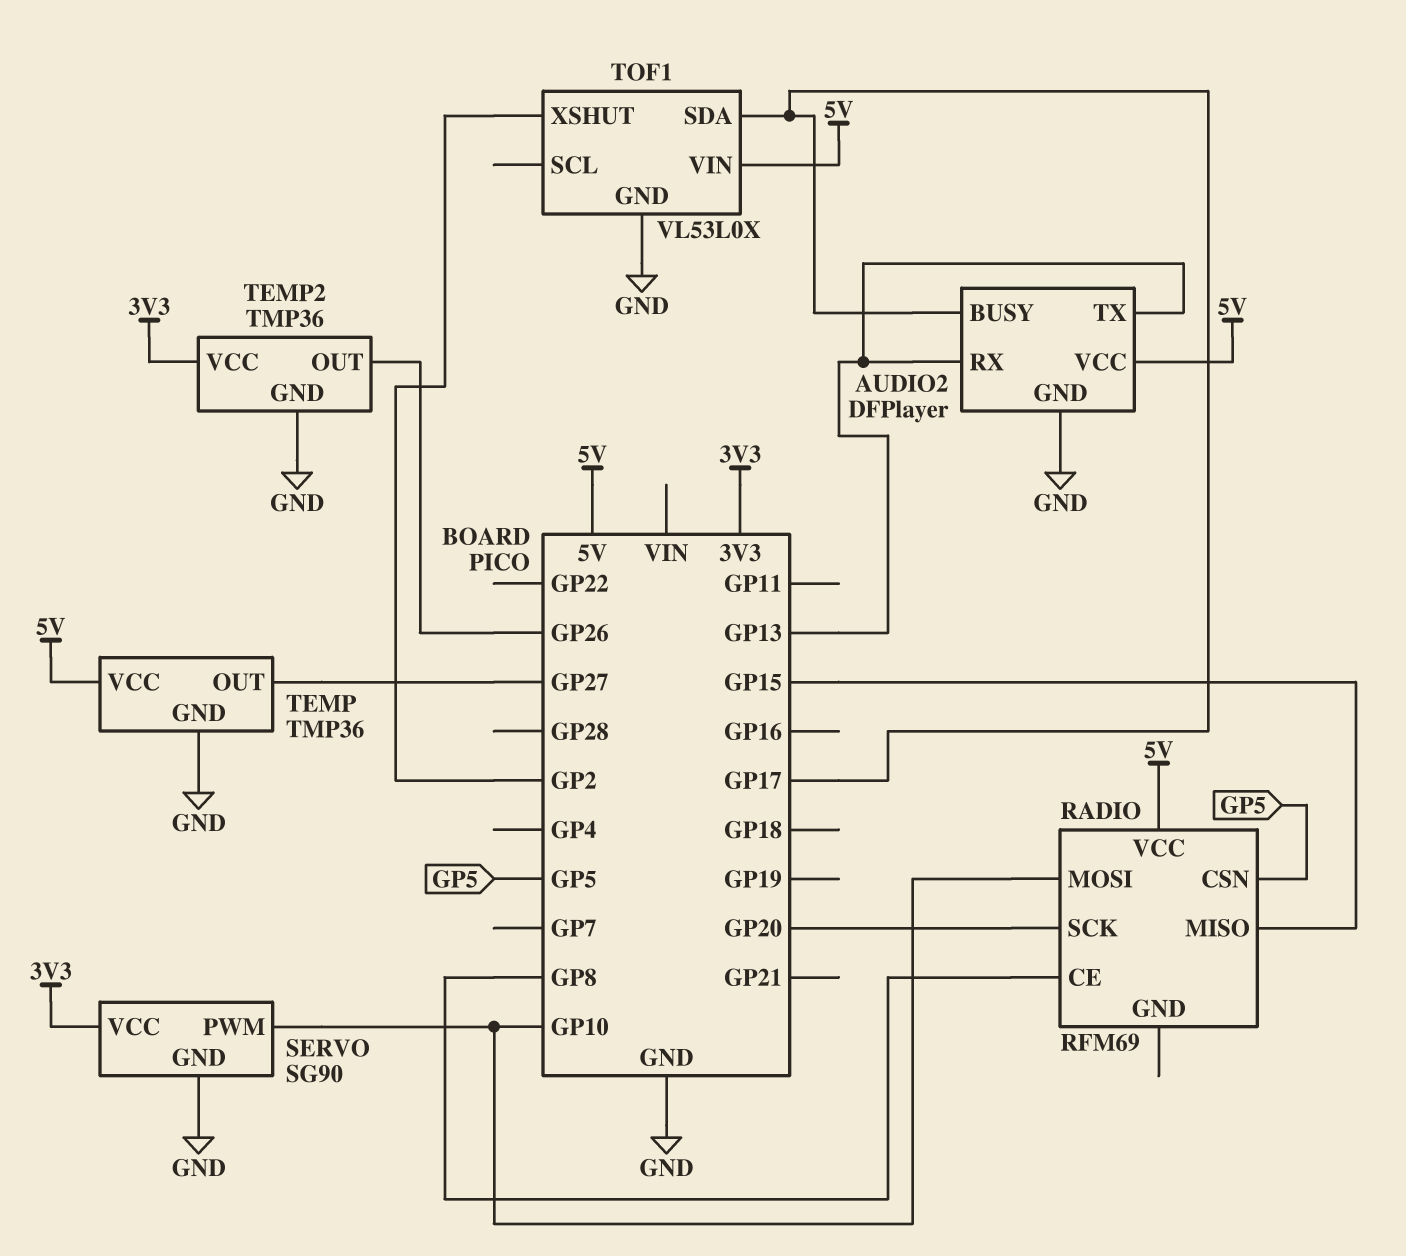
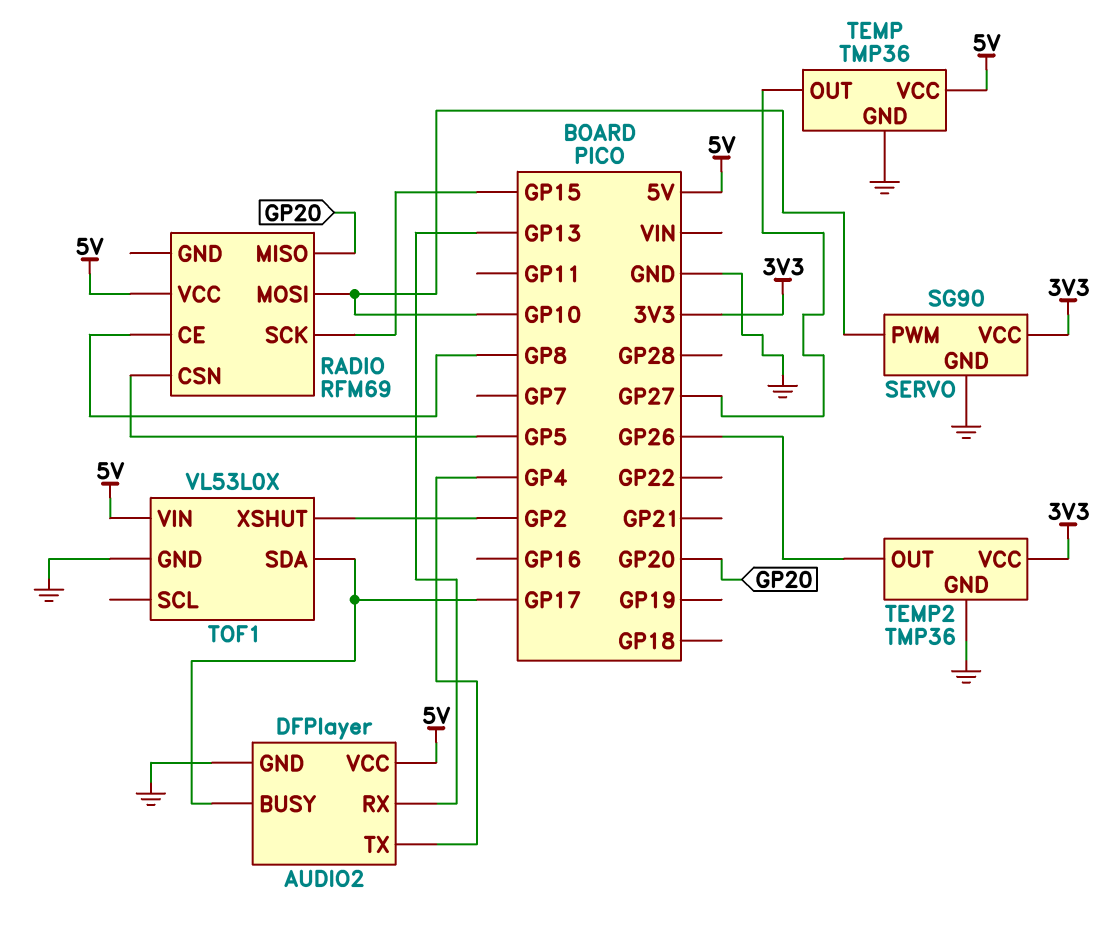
AUDIO2 pin TX: GP13 -> GP4
RADIO pin MISO: GP15 -> GP20
RADIO pin SCK: GP20 -> GP15

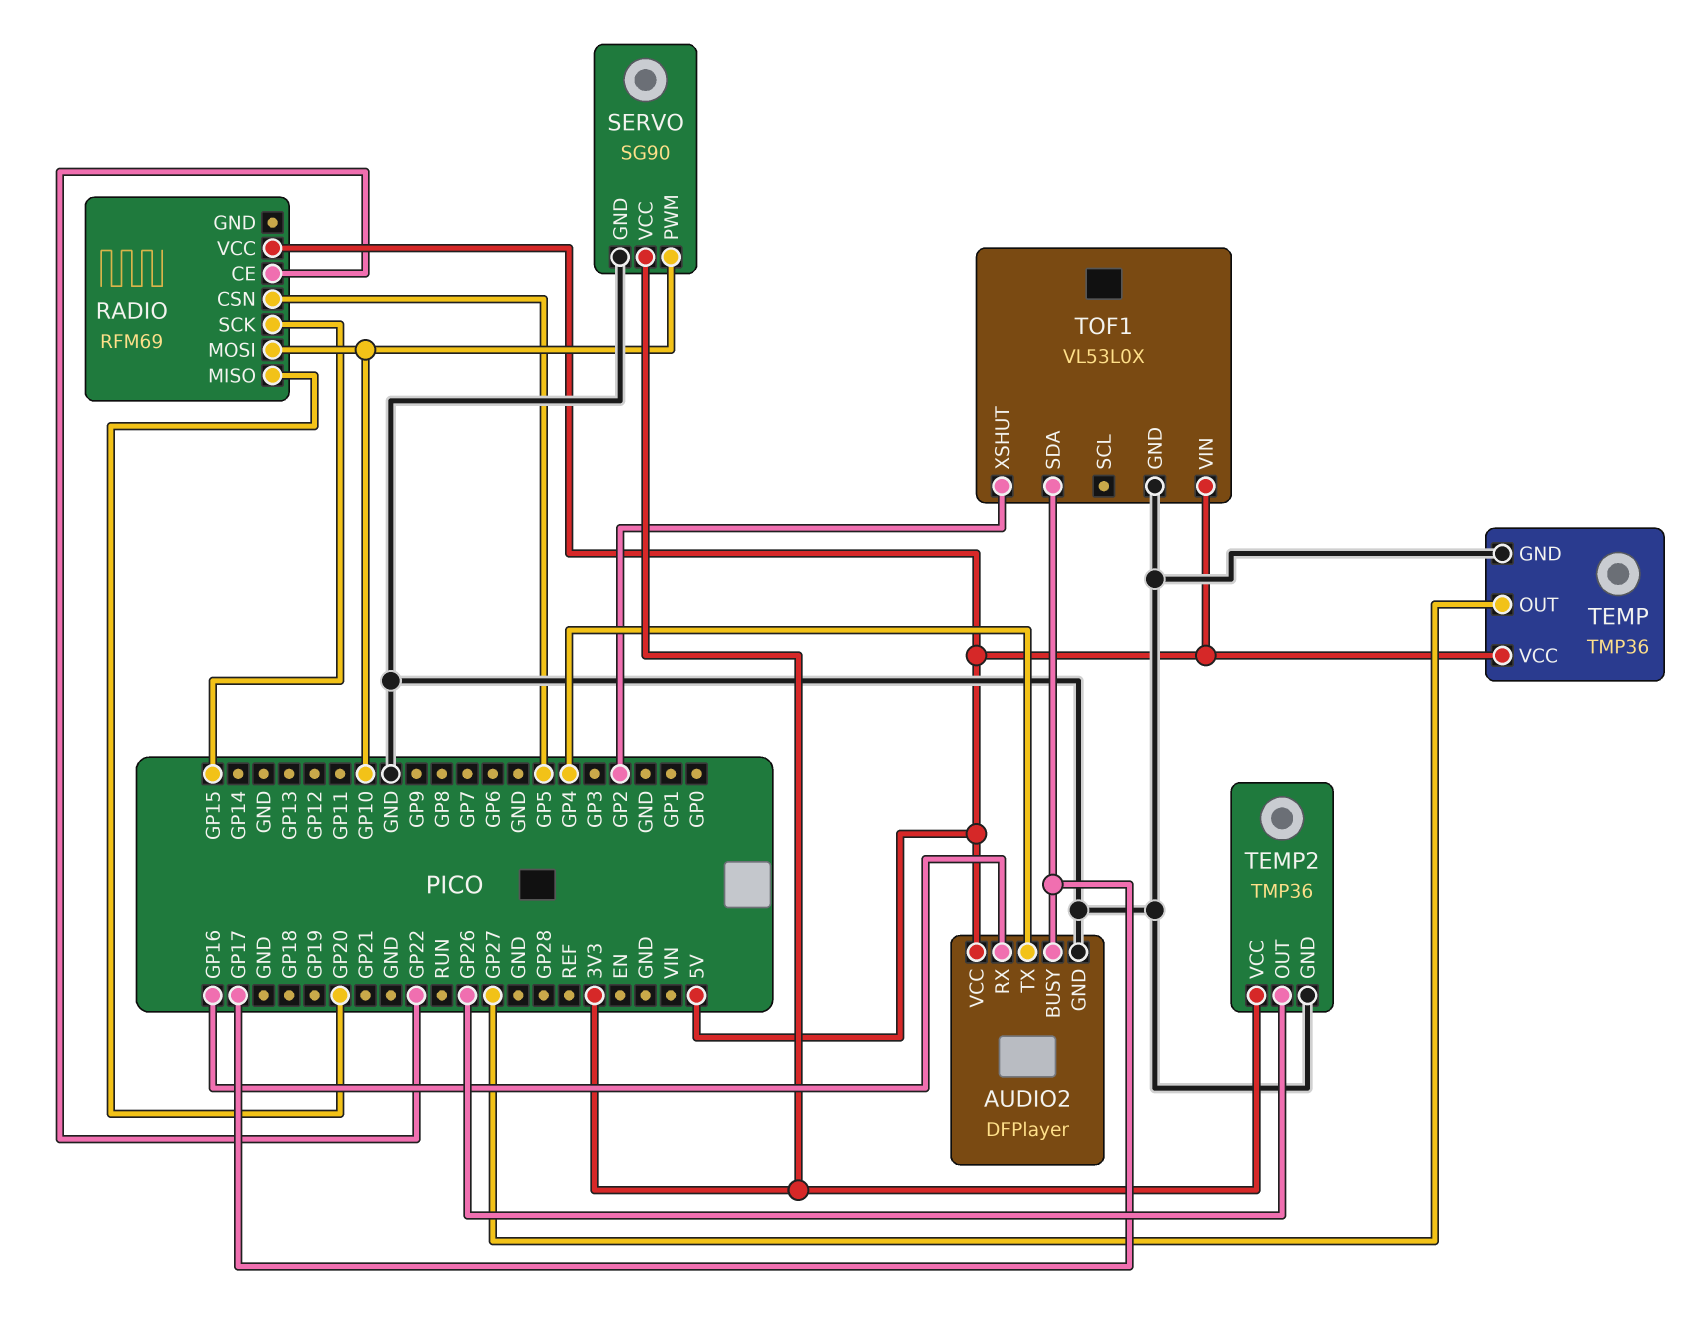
AUDIO2 pin RX: GP13 -> GP16
RADIO pin CE: GP8 -> GP22

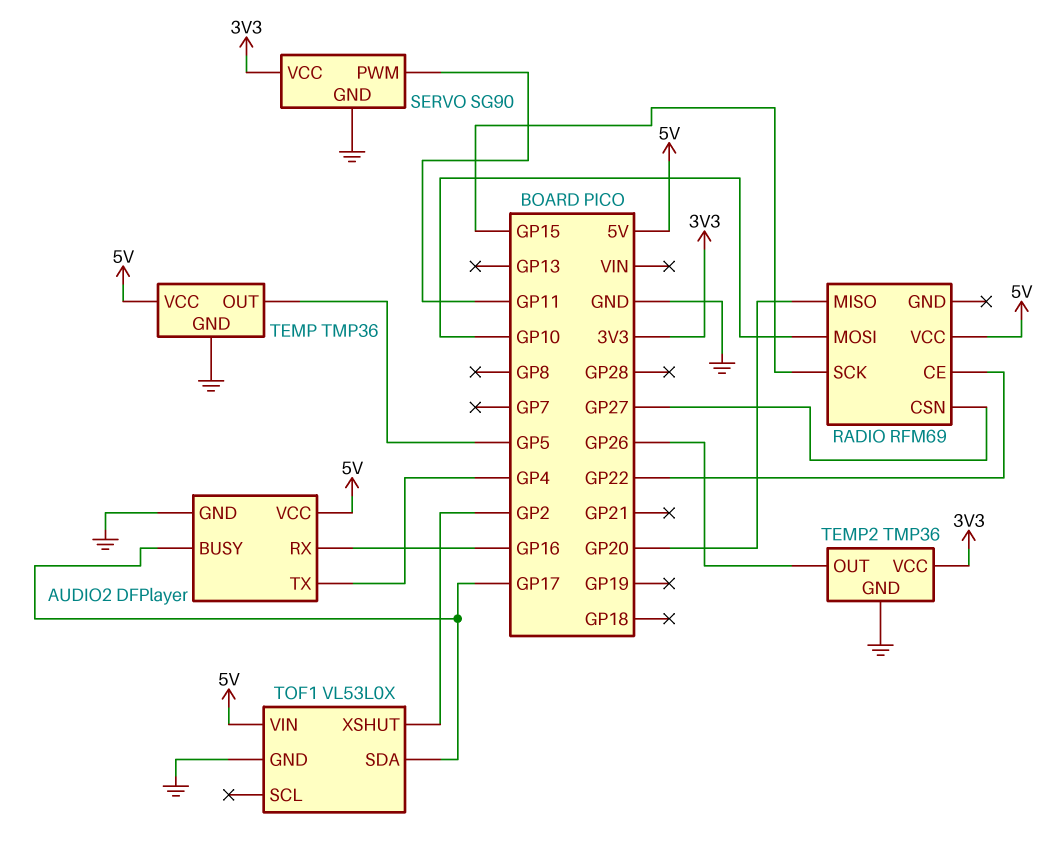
RADIO pin CSN: GP5 -> GP27
SERVO pin PWM: GP10 -> GP11
TEMP pin OUT: GP27 -> GP5

